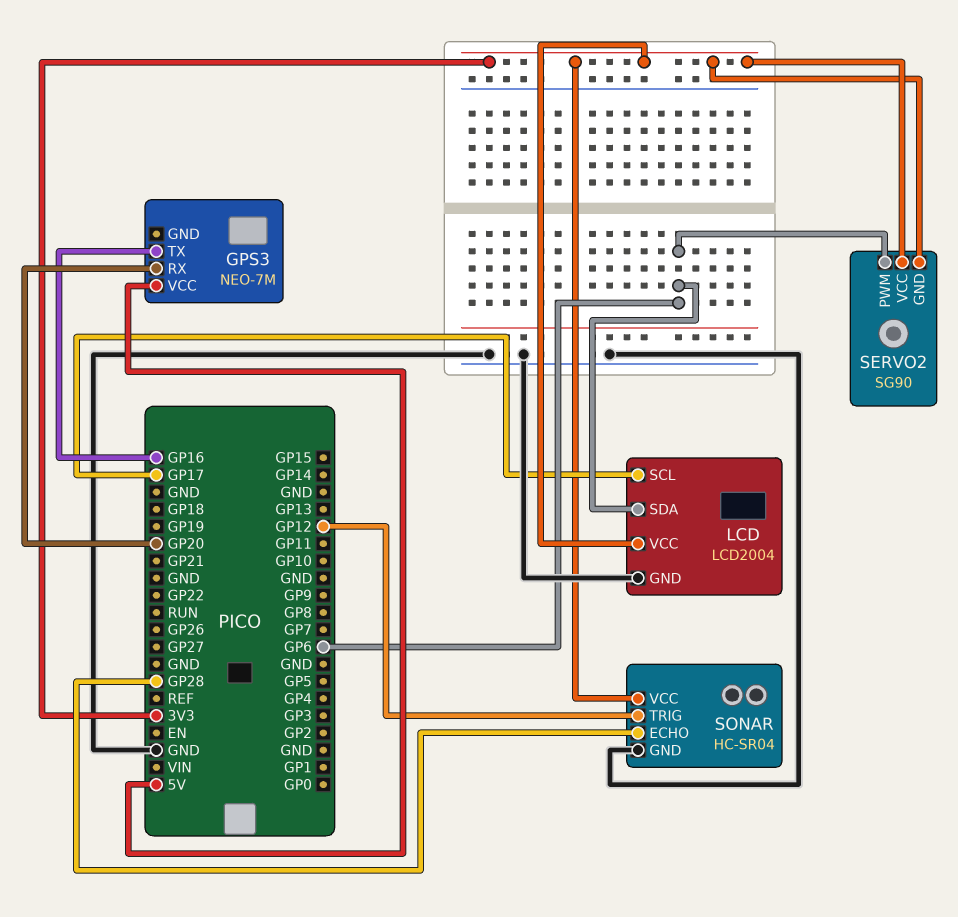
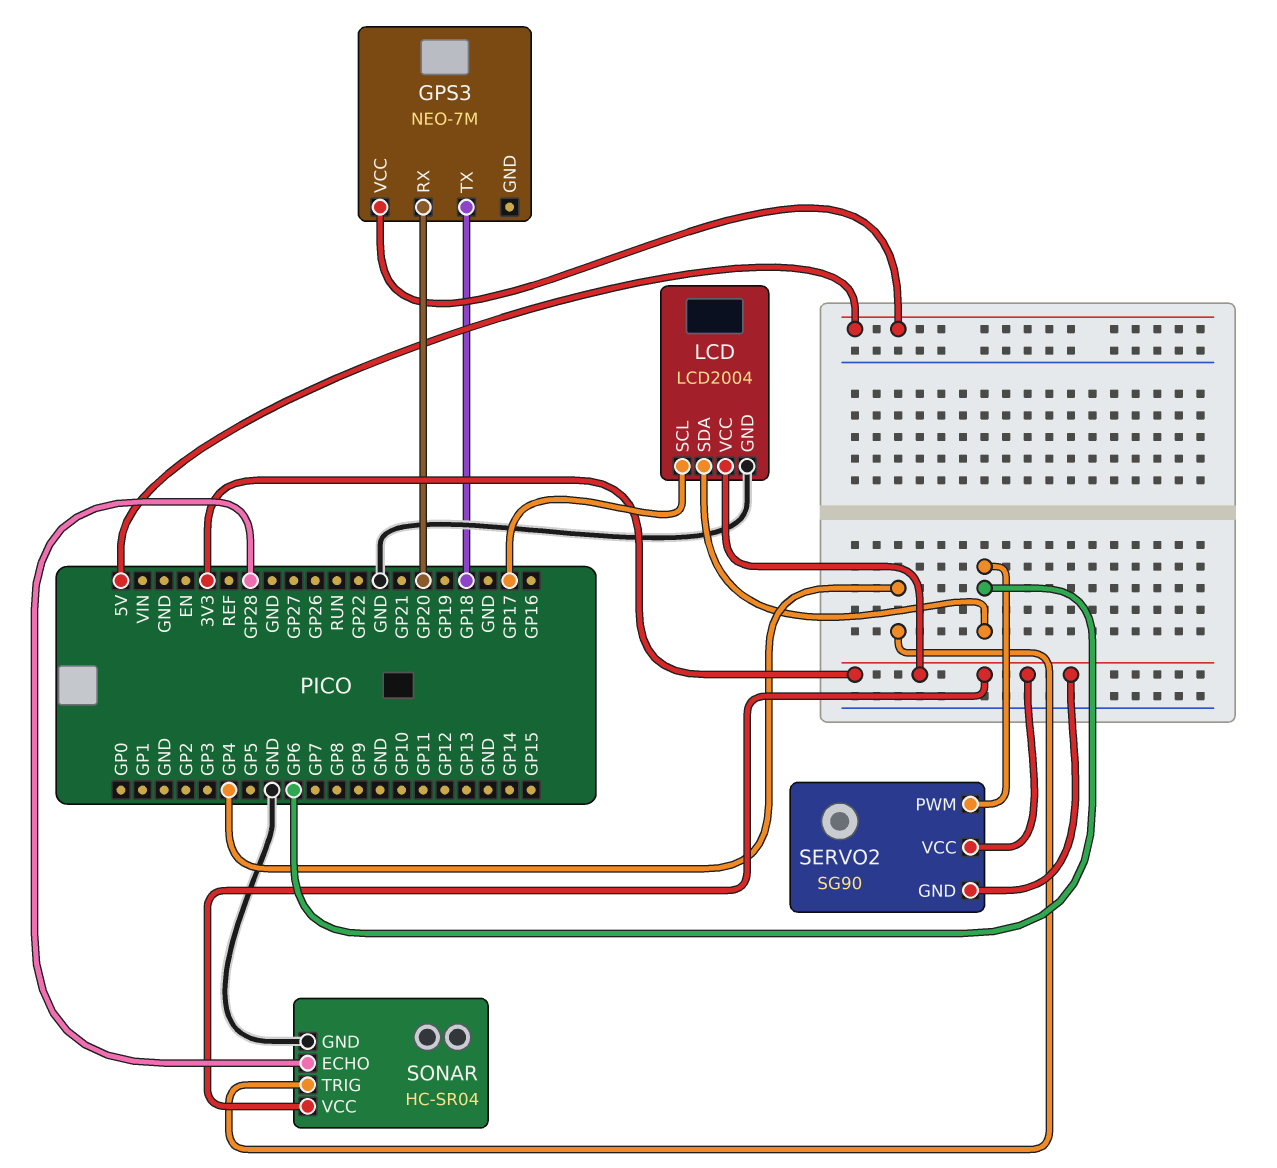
GPS3 pin TX: GP16 -> GP18
SONAR pin TRIG: GP12 -> GP4

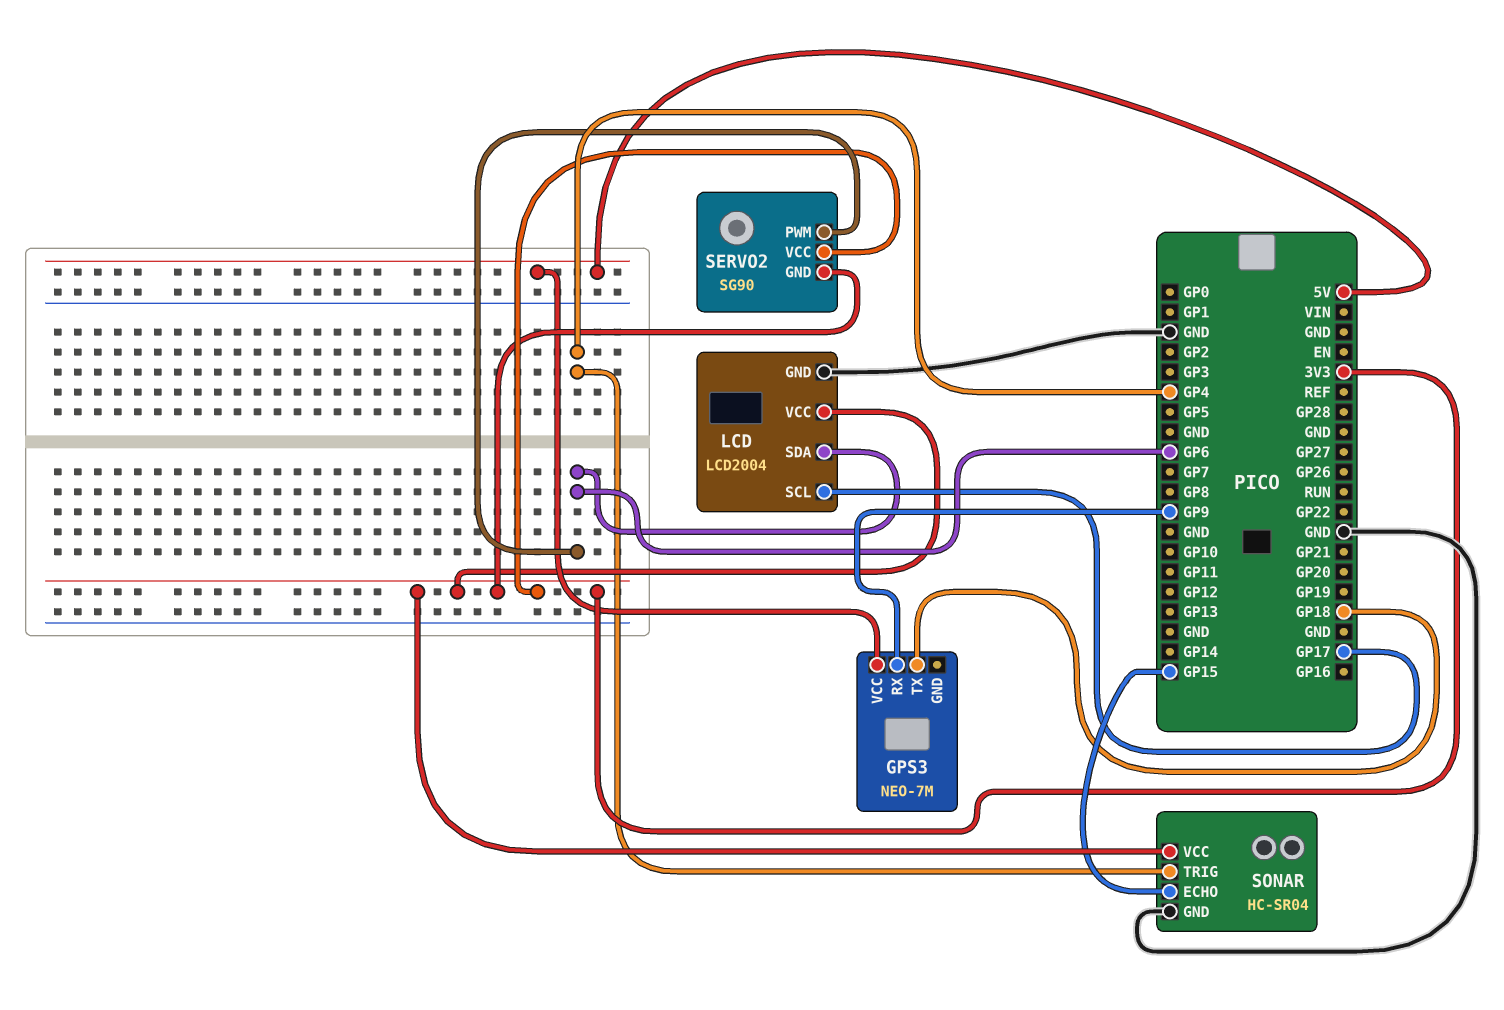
GPS3 pin RX: GP20 -> GP9
SONAR pin ECHO: GP28 -> GP15

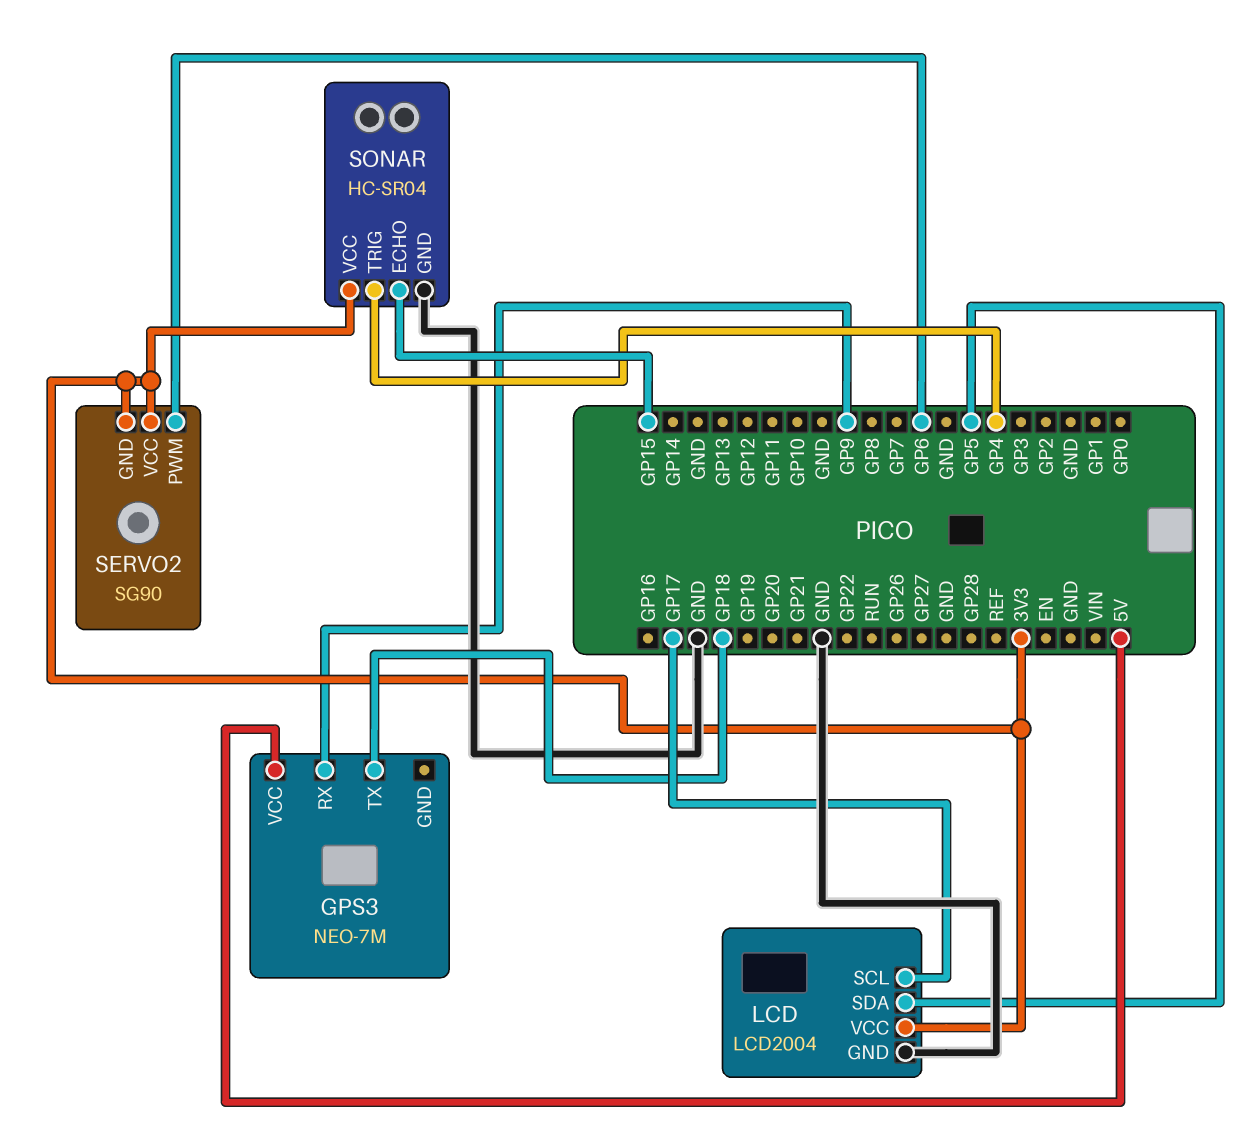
LCD pin SDA: GP6 -> GP5

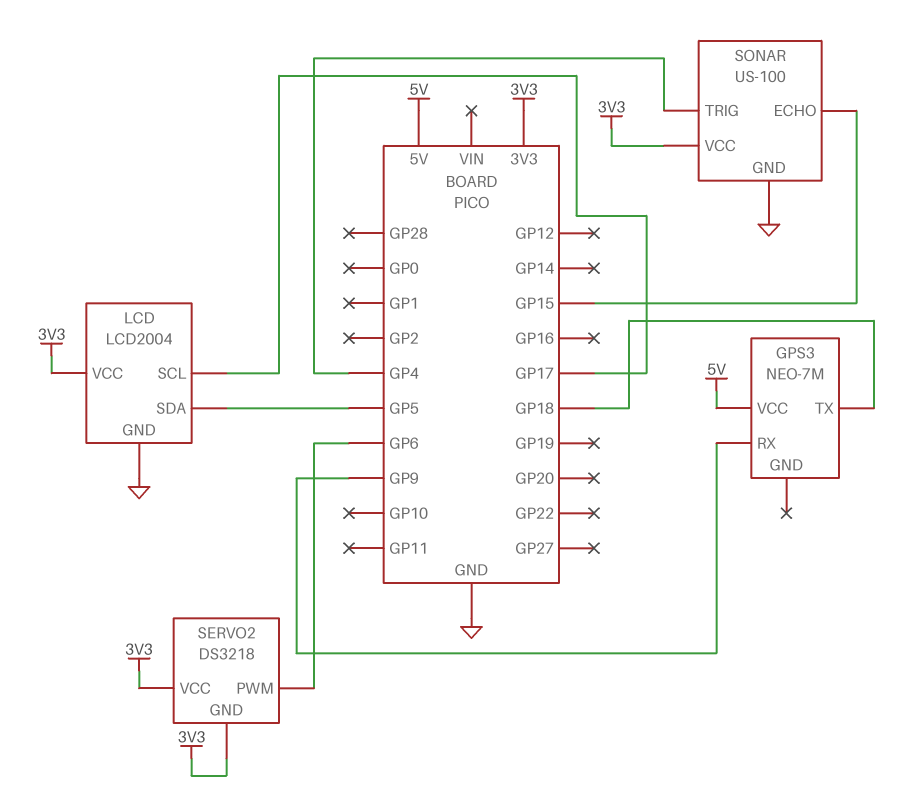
SERVO2: SG90 -> DS3218
SONAR: HC-SR04 -> US-100

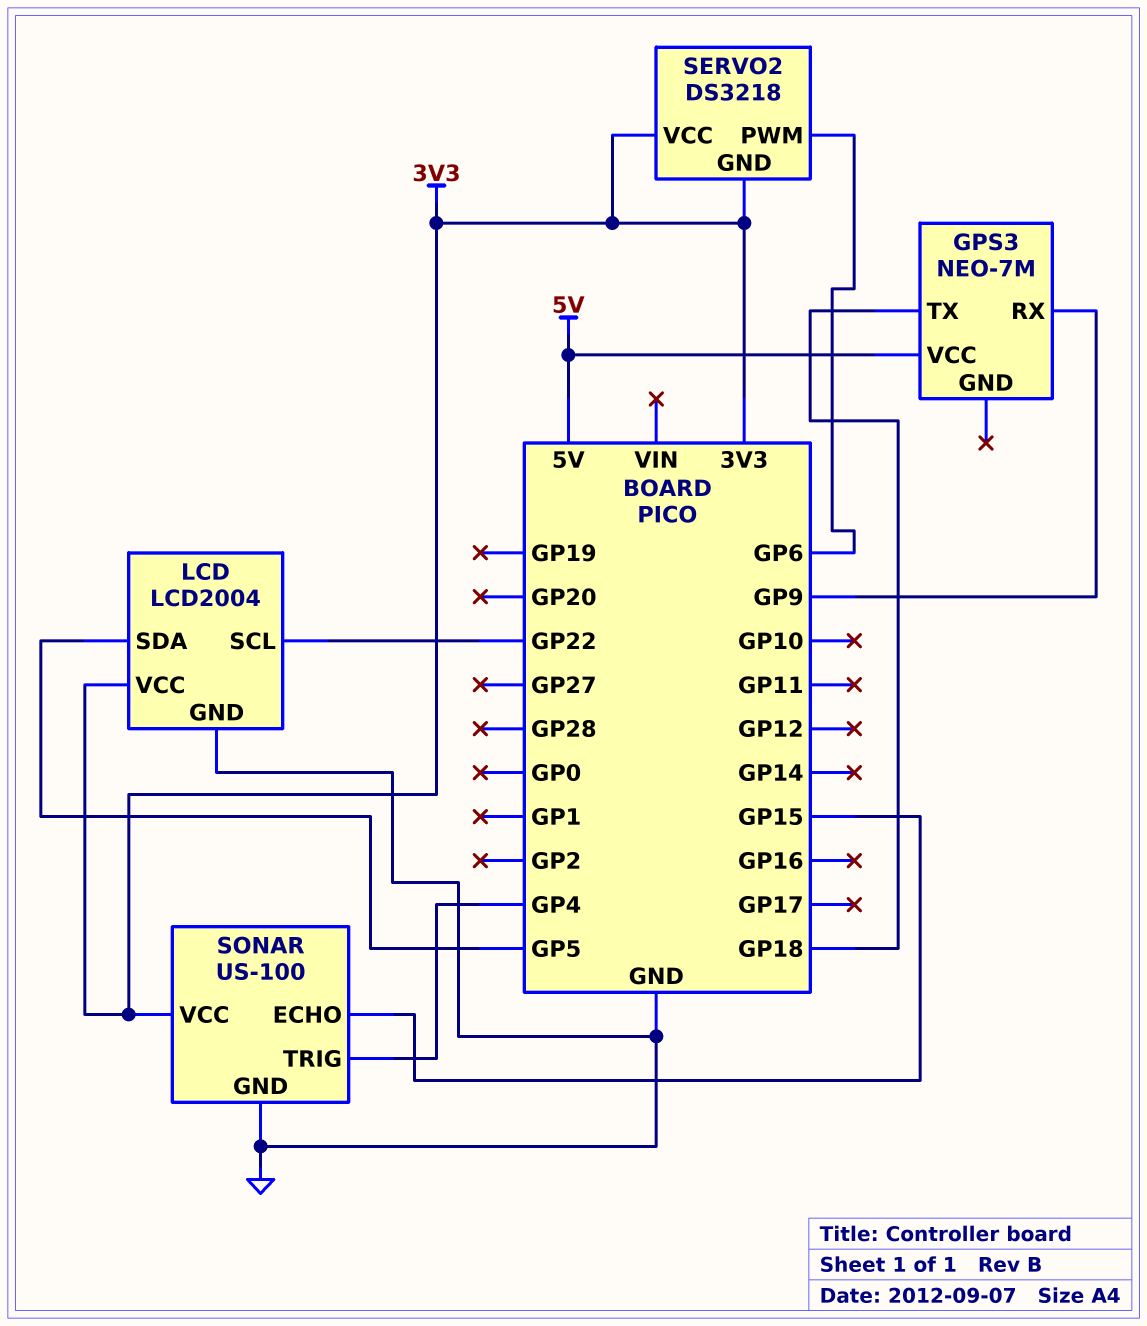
LCD pin SCL: GP17 -> GP22

